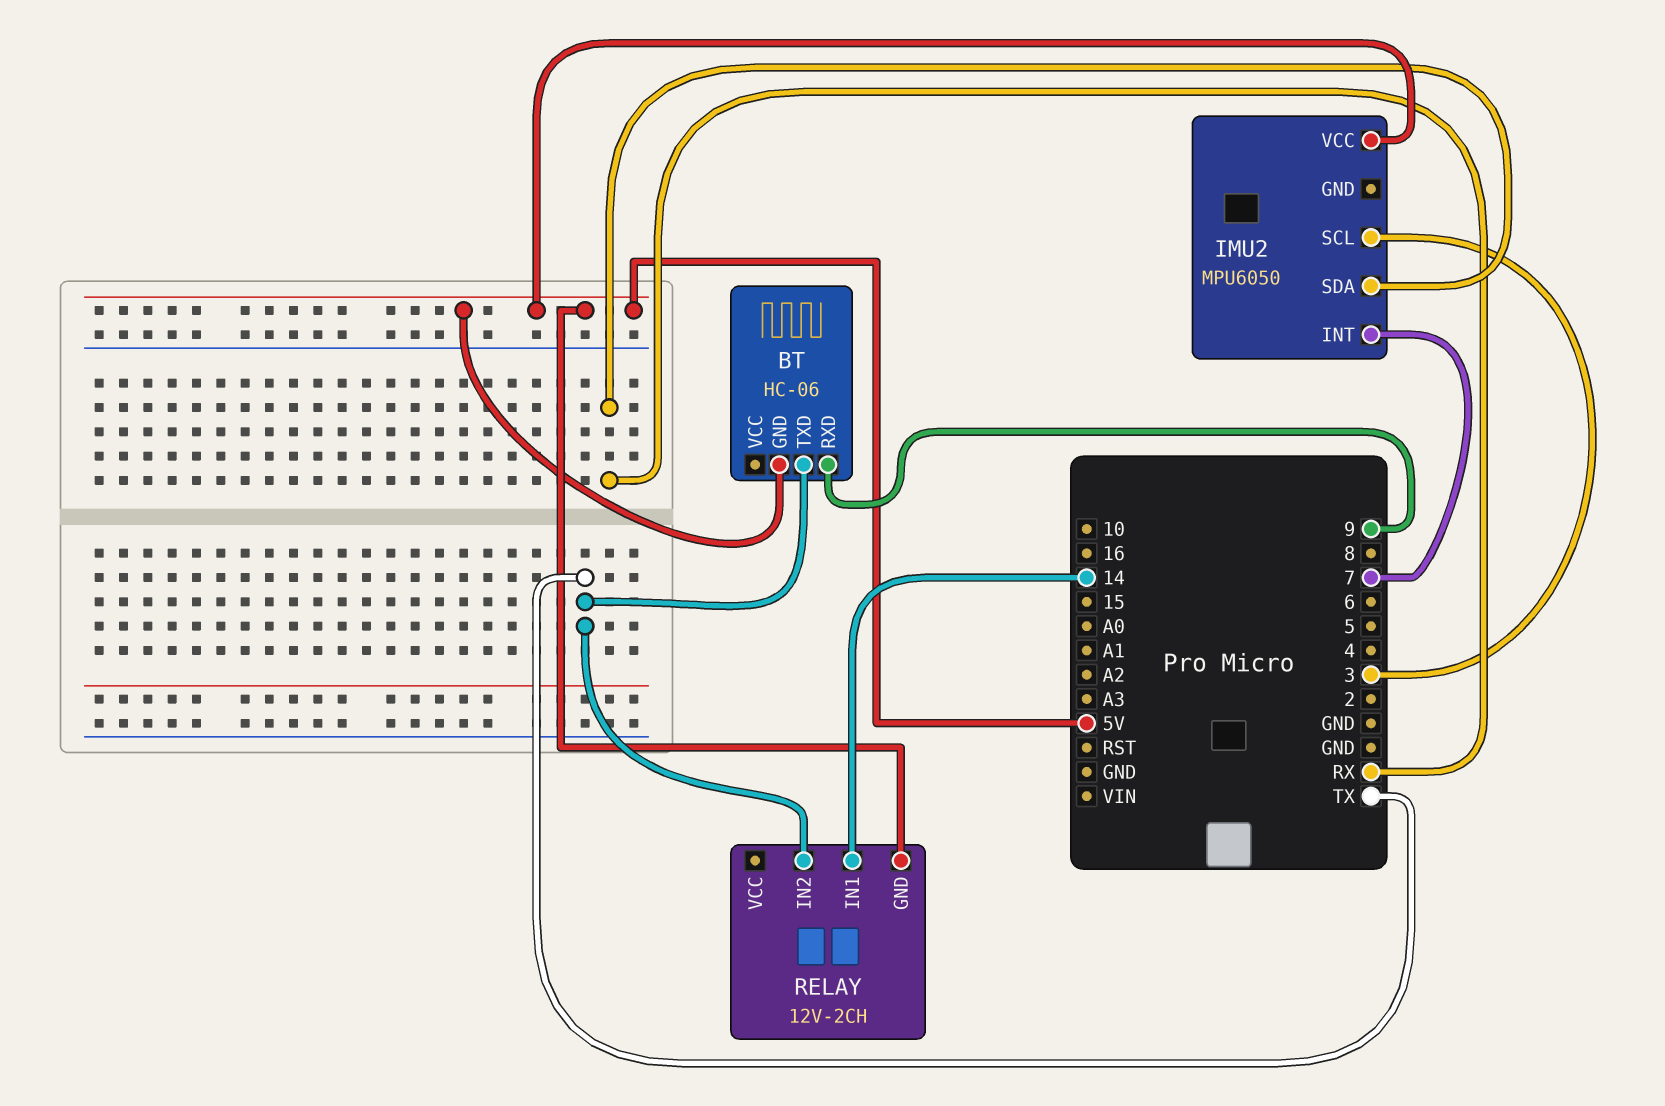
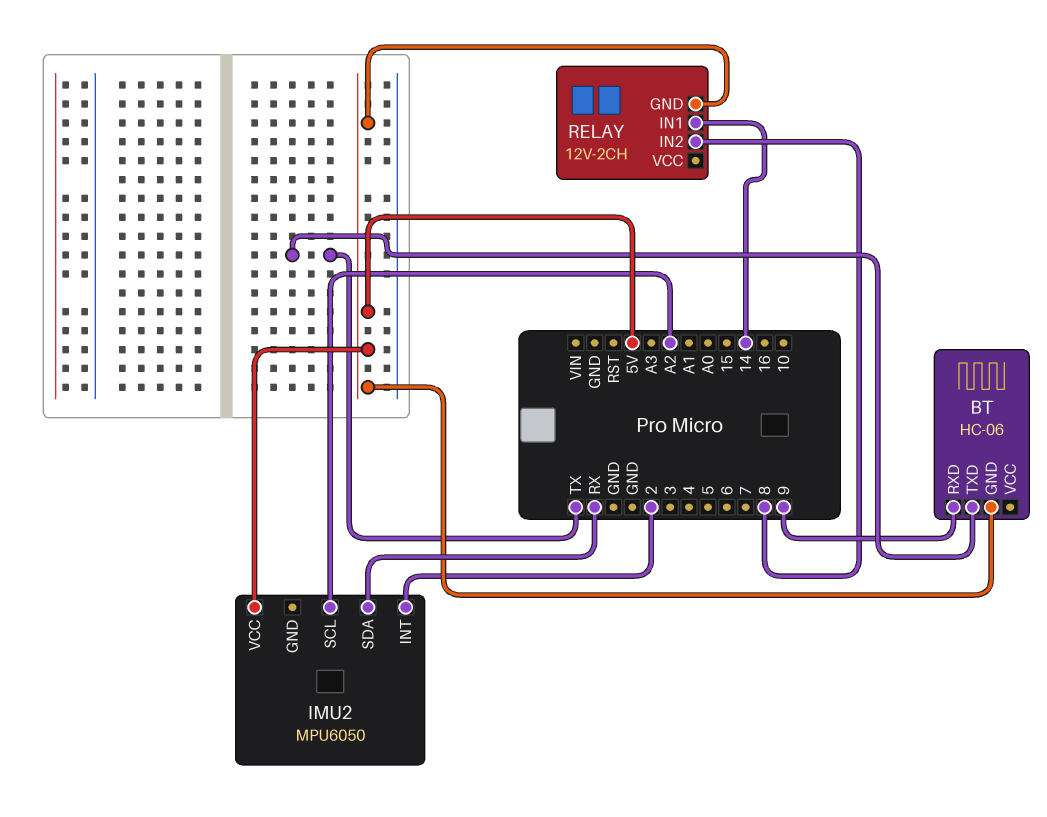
IMU2 pin INT: 7 -> 2
IMU2 pin SCL: 3 -> A2
RELAY pin IN2: TX -> 8

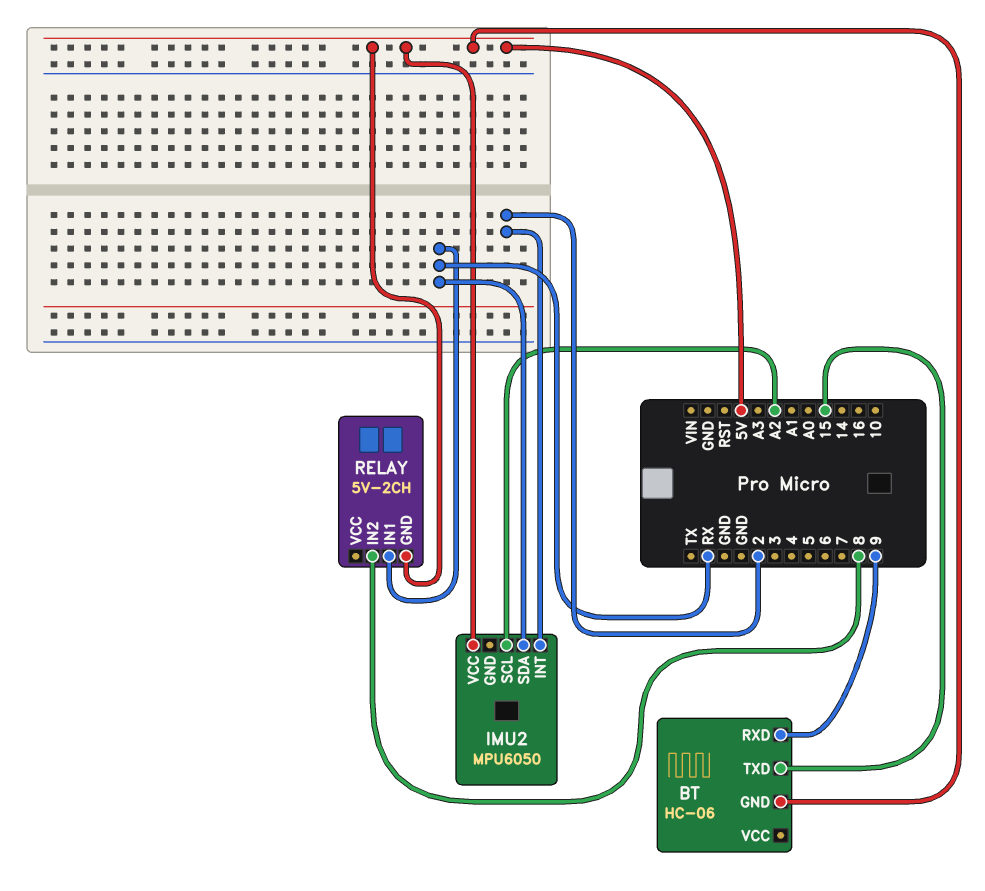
BT pin TXD: TX -> 15
RELAY: 12V-2CH -> 5V-2CH
RELAY pin IN1: 14 -> RX

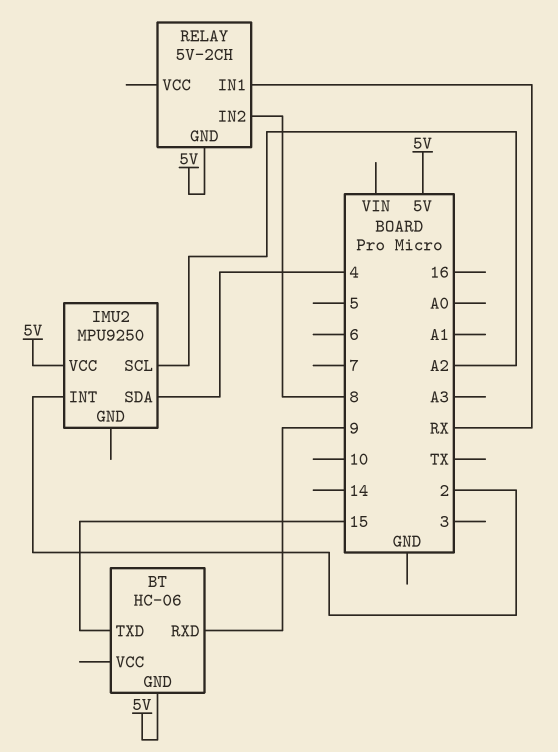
IMU2: MPU6050 -> MPU9250
IMU2 pin SDA: RX -> 4

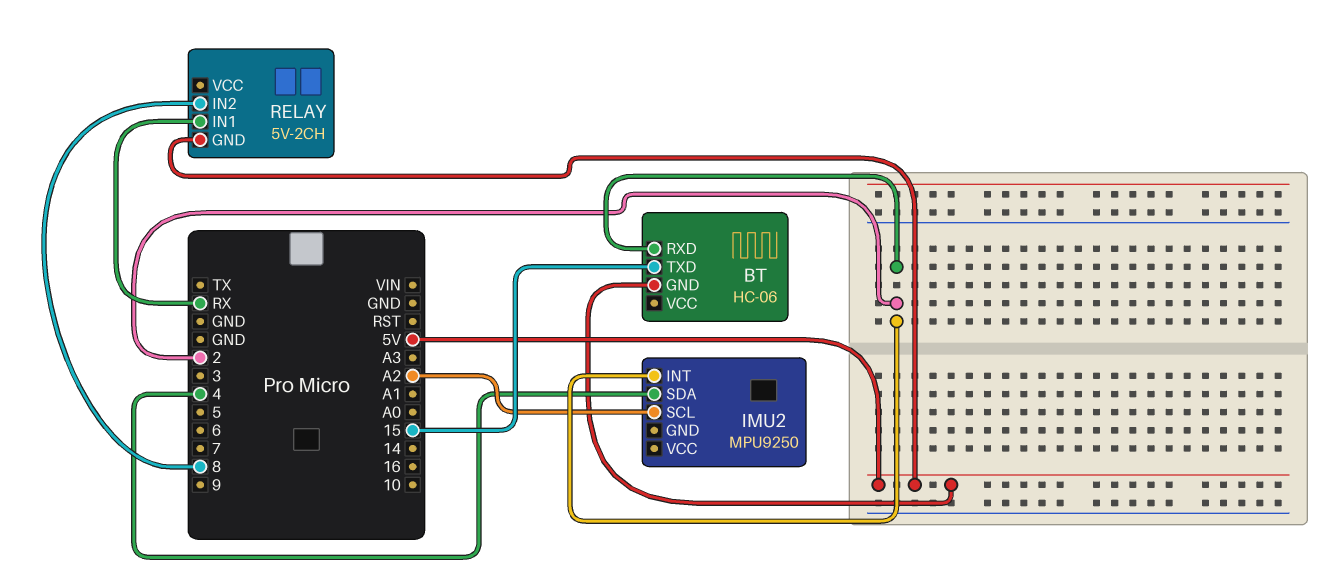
BT pin RXD: 9 -> 2
IMU2 pin VCC: 5V -> none

